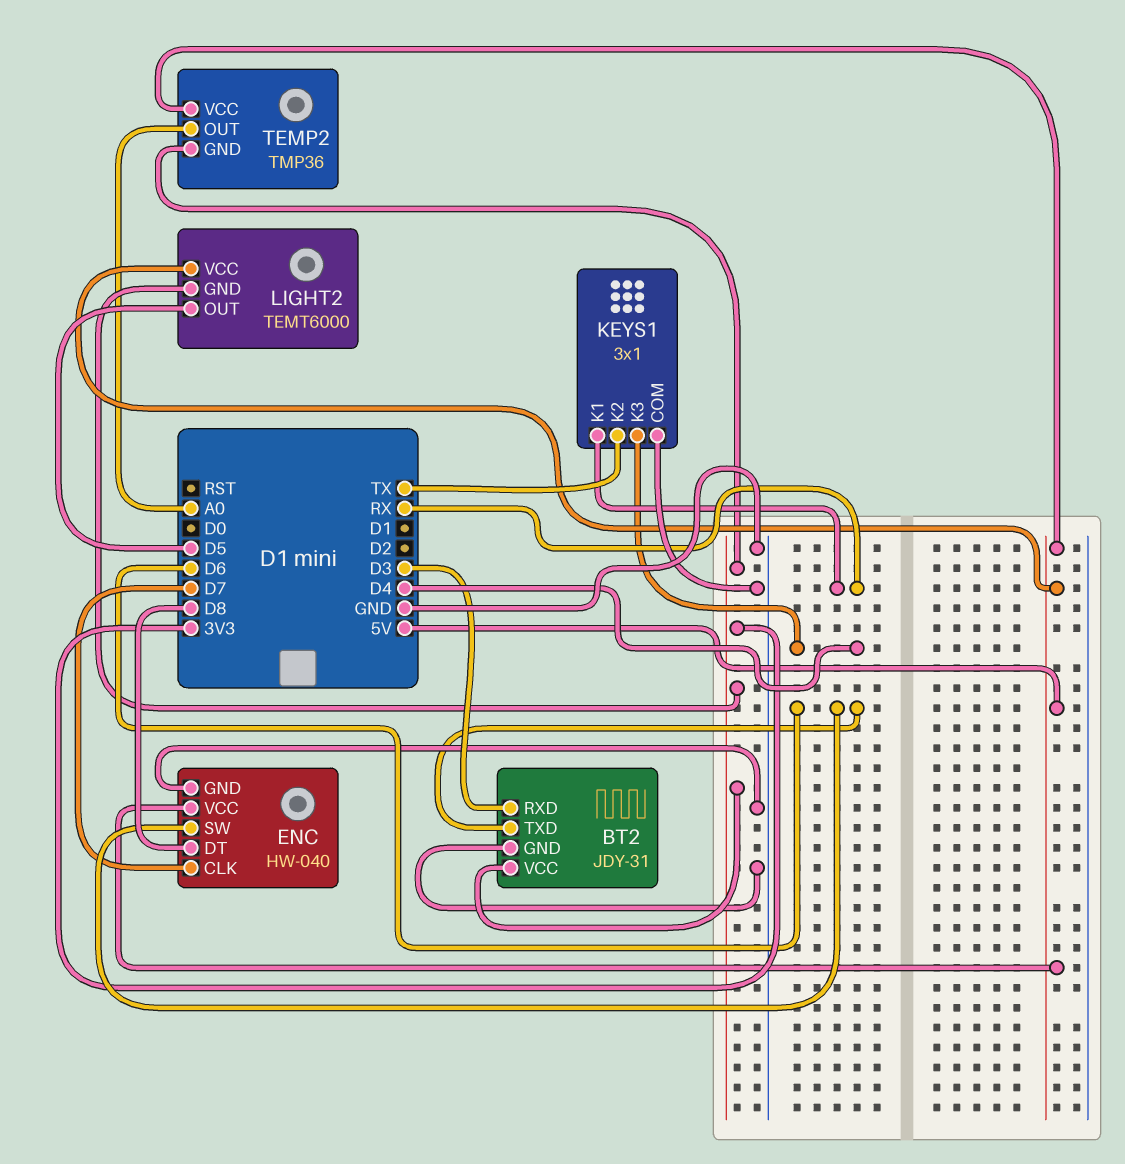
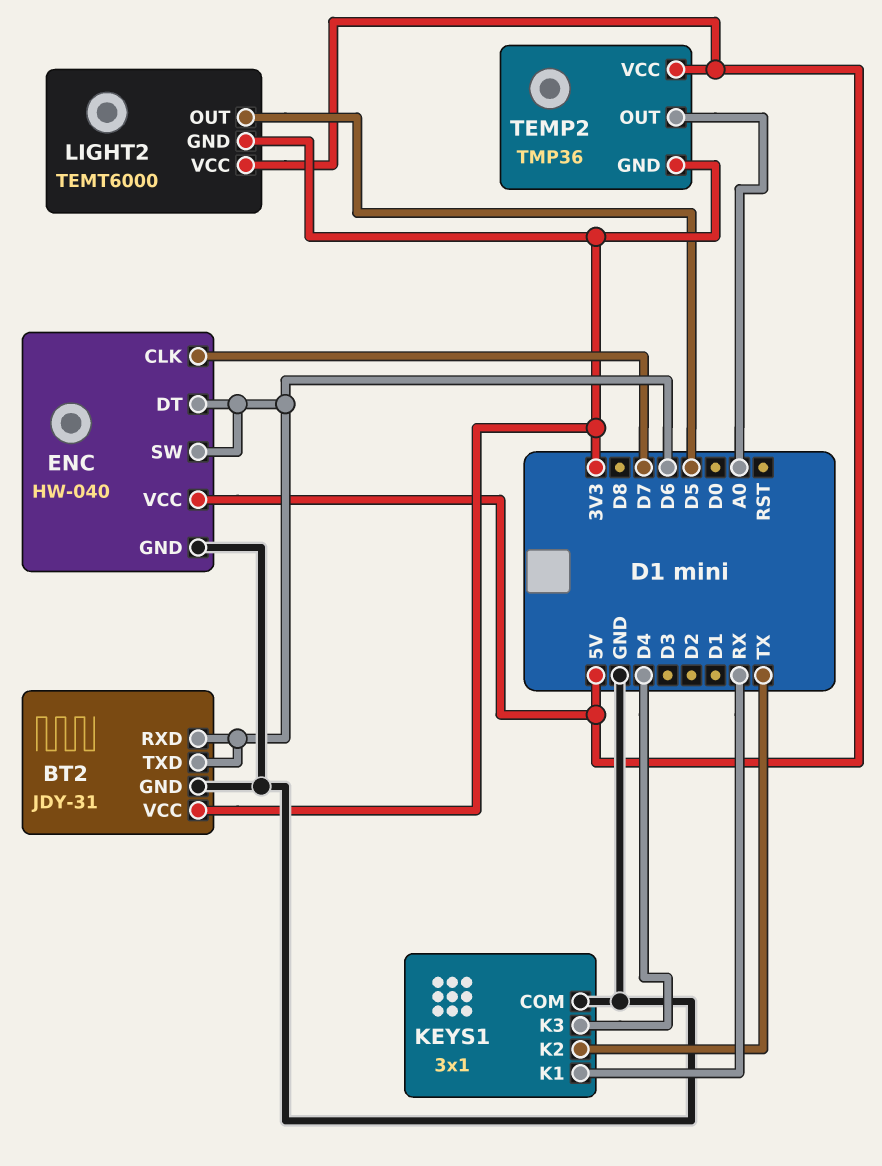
BT2 pin RXD: D3 -> D6
ENC pin DT: D8 -> D6

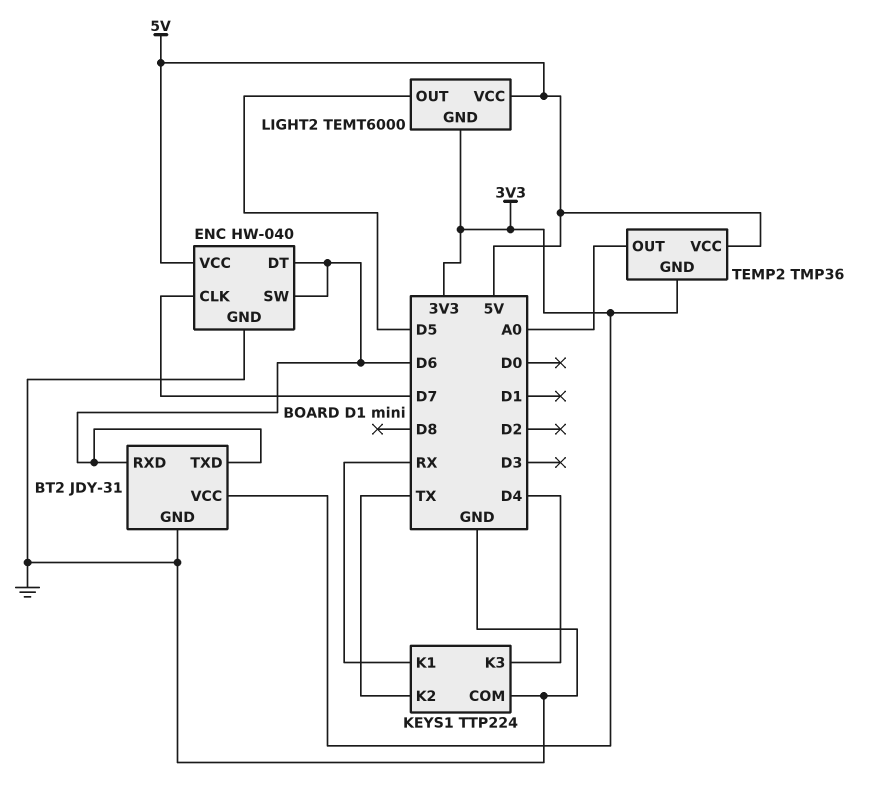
KEYS1: 3x1 -> TTP224

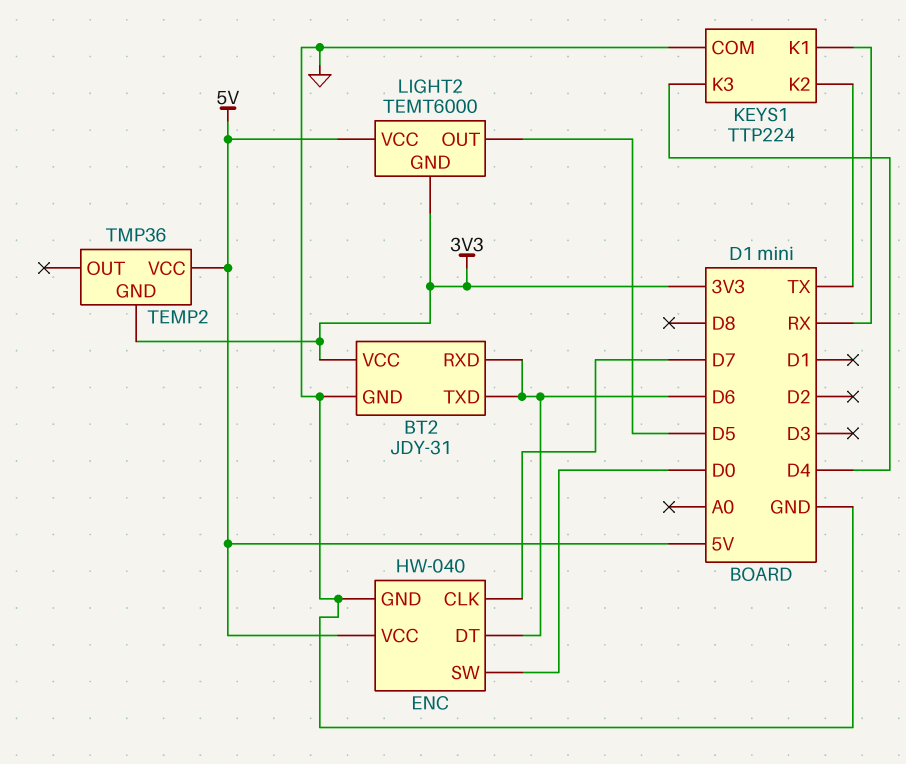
ENC pin SW: D6 -> D0
TEMP2 pin OUT: A0 -> none

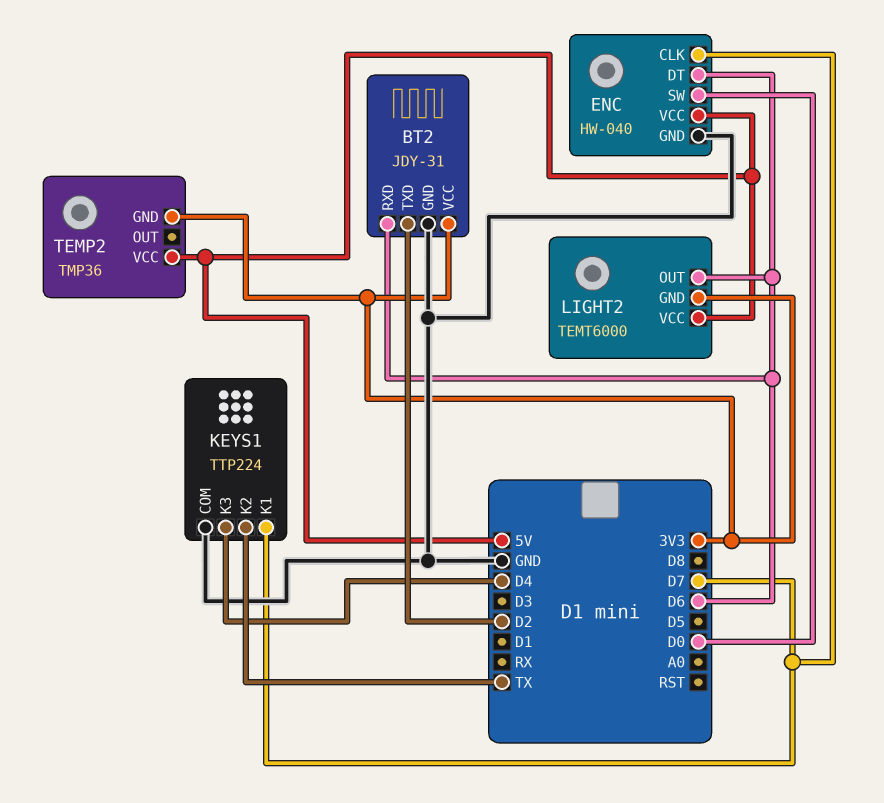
BT2 pin TXD: D6 -> D2
KEYS1 pin K1: RX -> D7
LIGHT2 pin OUT: D5 -> D6

